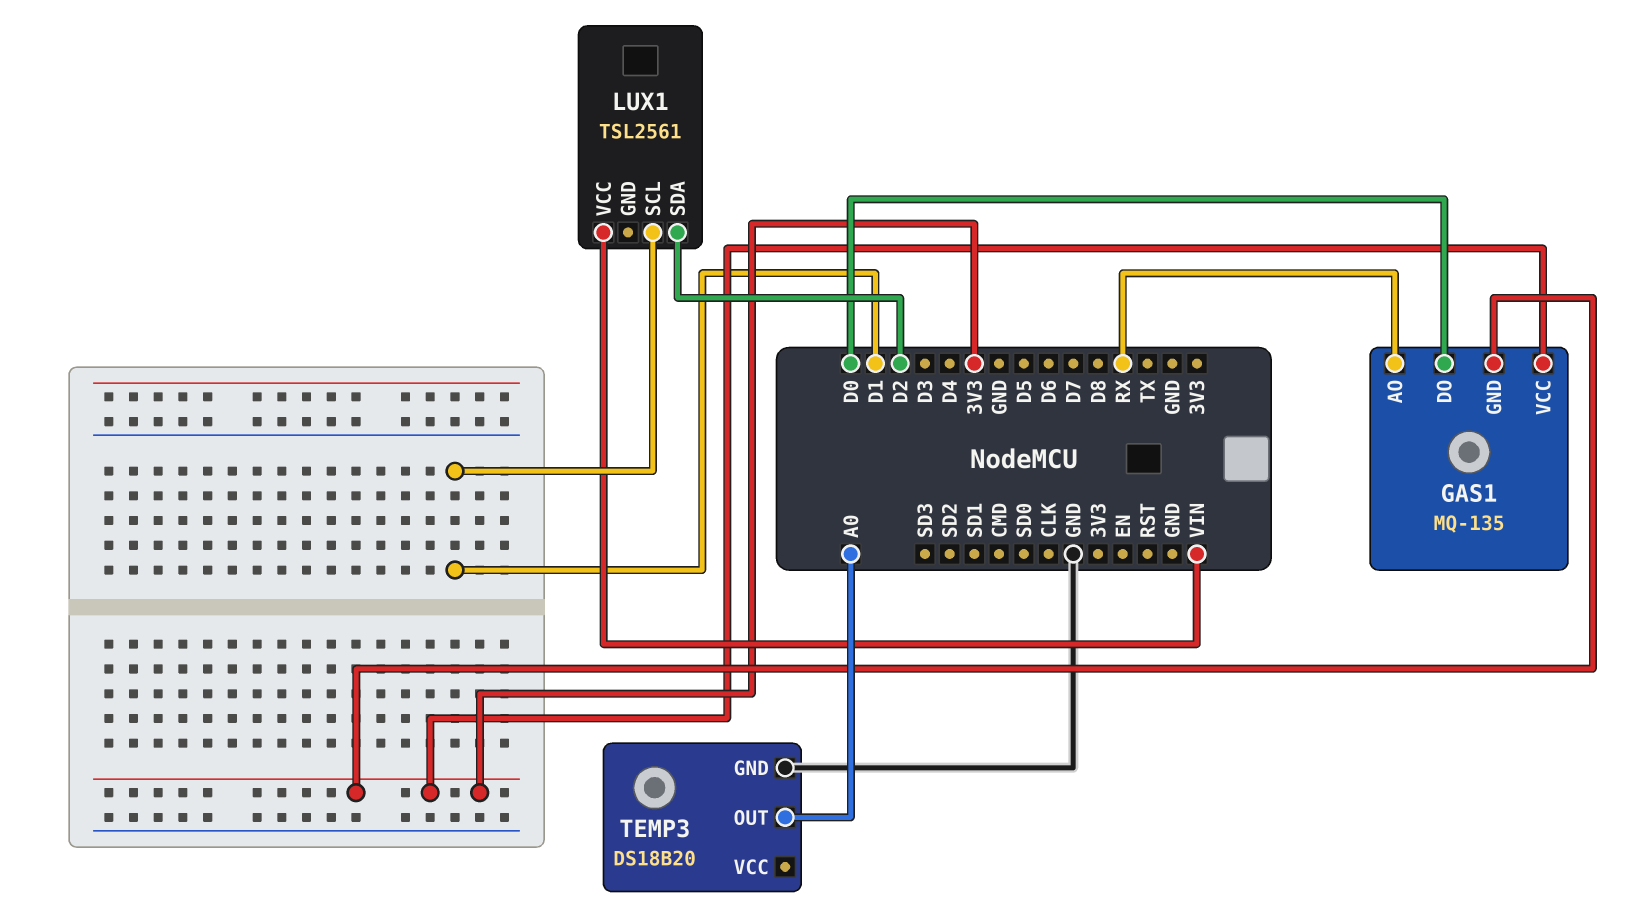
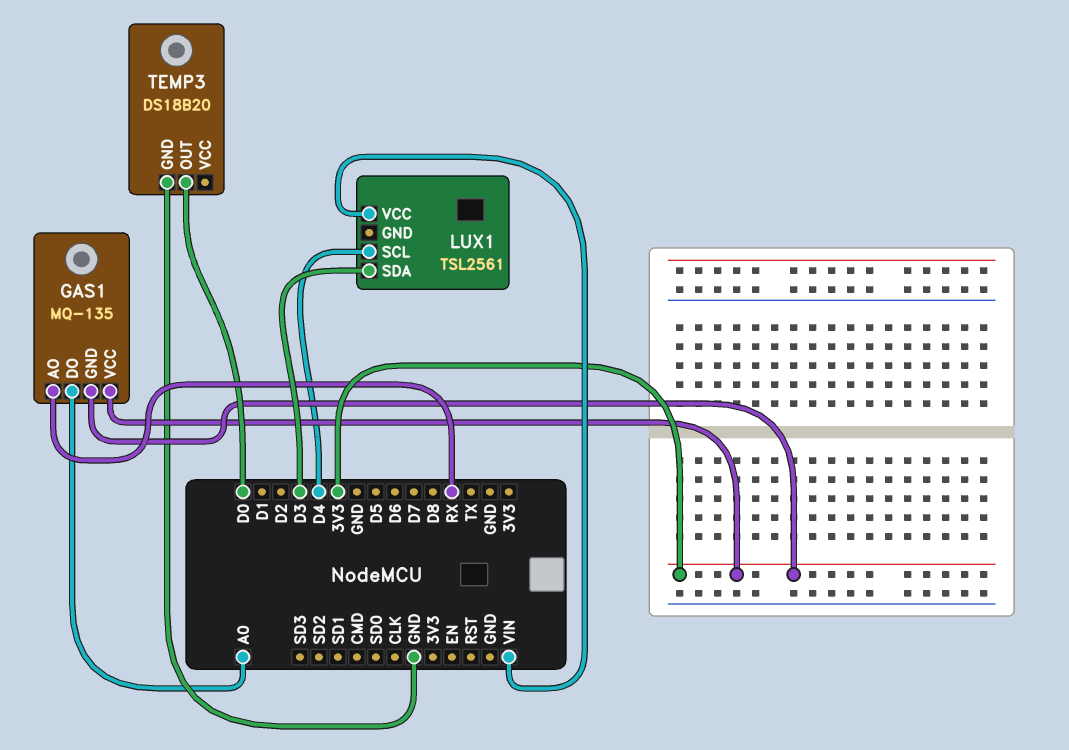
GAS1 pin DO: D0 -> A0
LUX1 pin SCL: D1 -> D4
LUX1 pin SDA: D2 -> D3
TEMP3 pin OUT: A0 -> D0

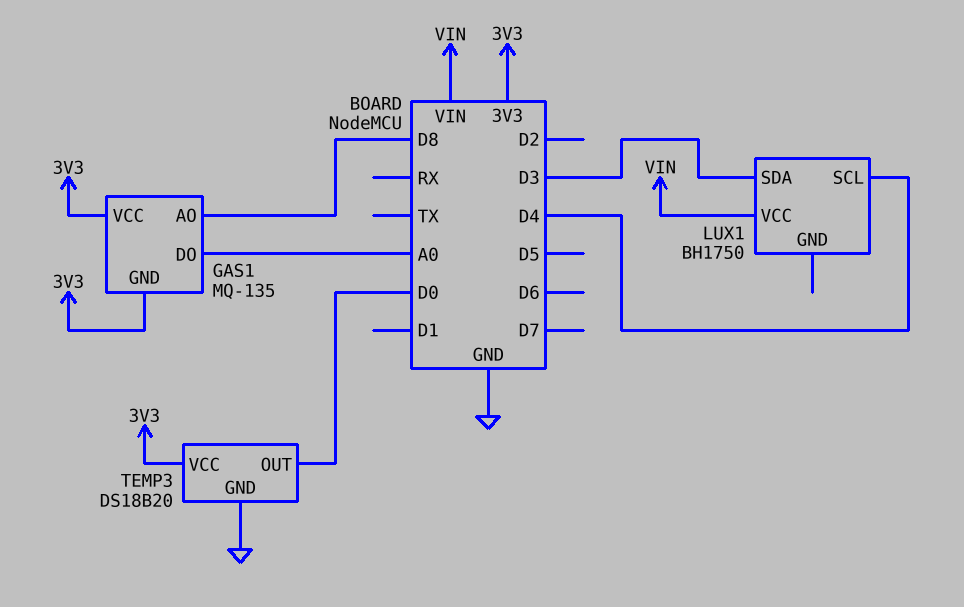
GAS1 pin AO: RX -> D8
LUX1: TSL2561 -> BH1750
TEMP3 pin VCC: none -> 3V3

